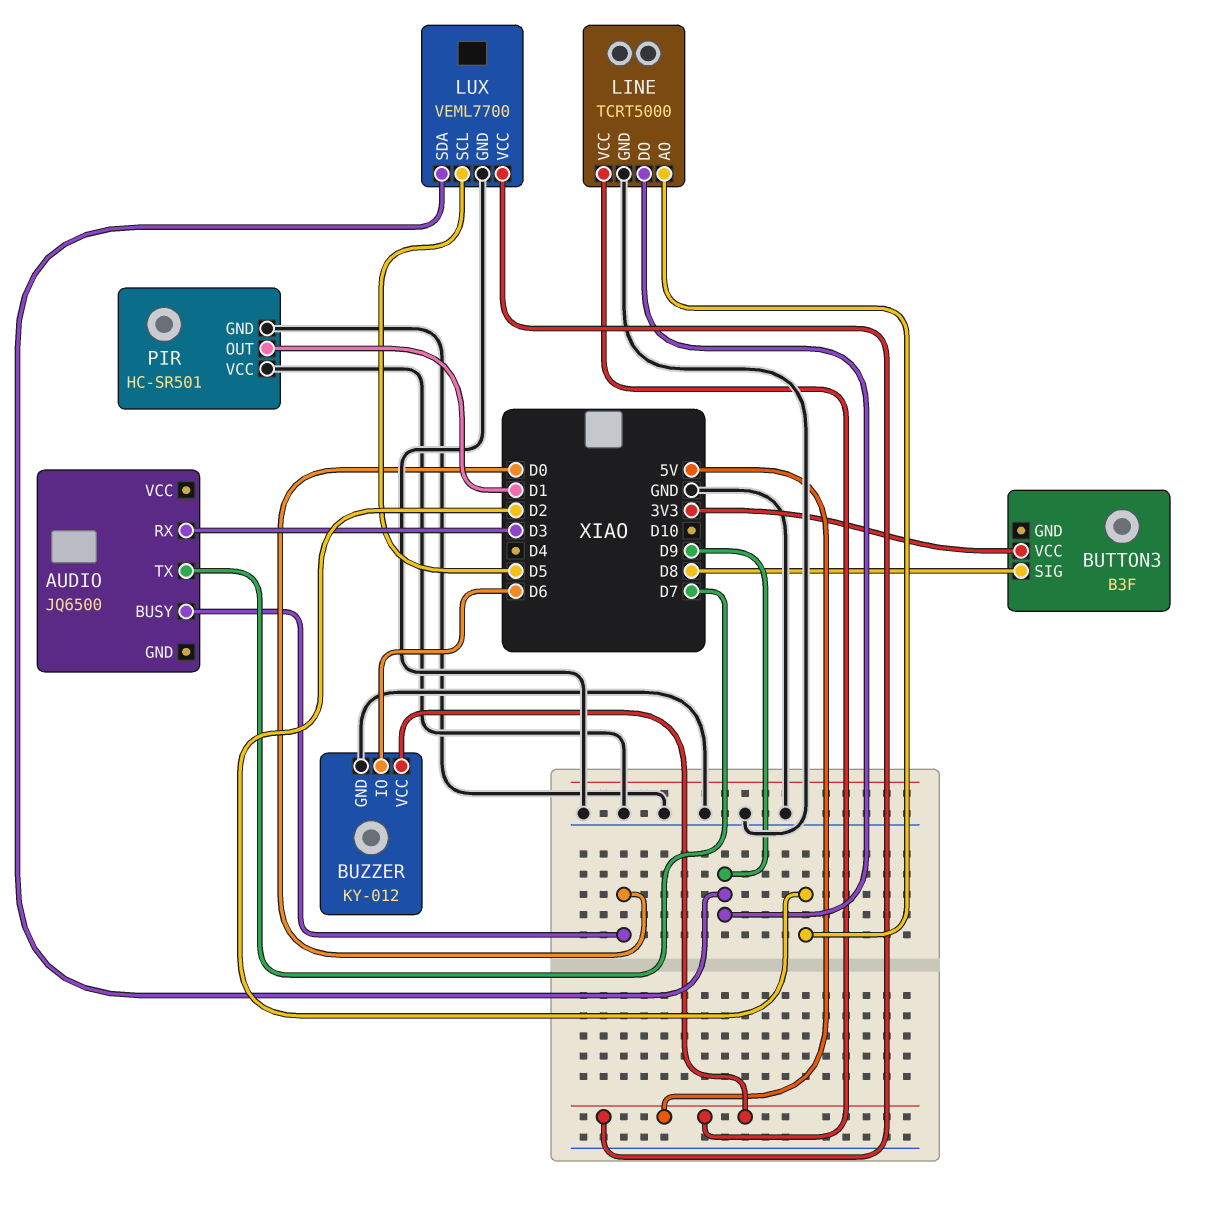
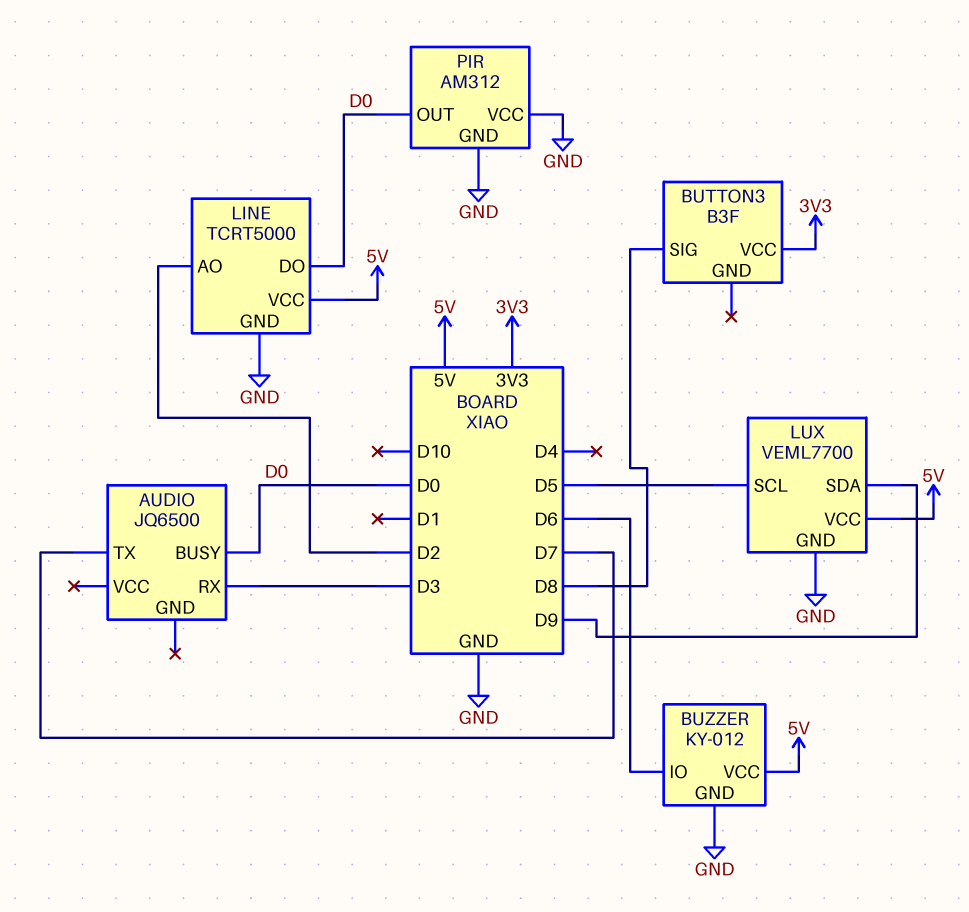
LINE pin DO: D9 -> D0
PIR: HC-SR501 -> AM312
PIR pin OUT: D1 -> D0

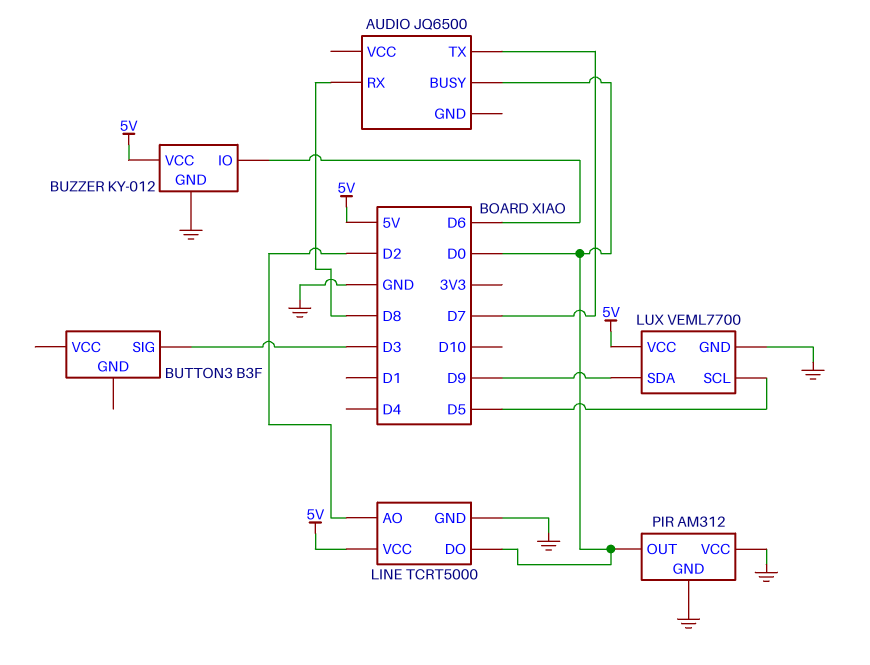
AUDIO pin RX: D3 -> D8
BUTTON3 pin SIG: D8 -> D3
BUTTON3 pin VCC: 3V3 -> none

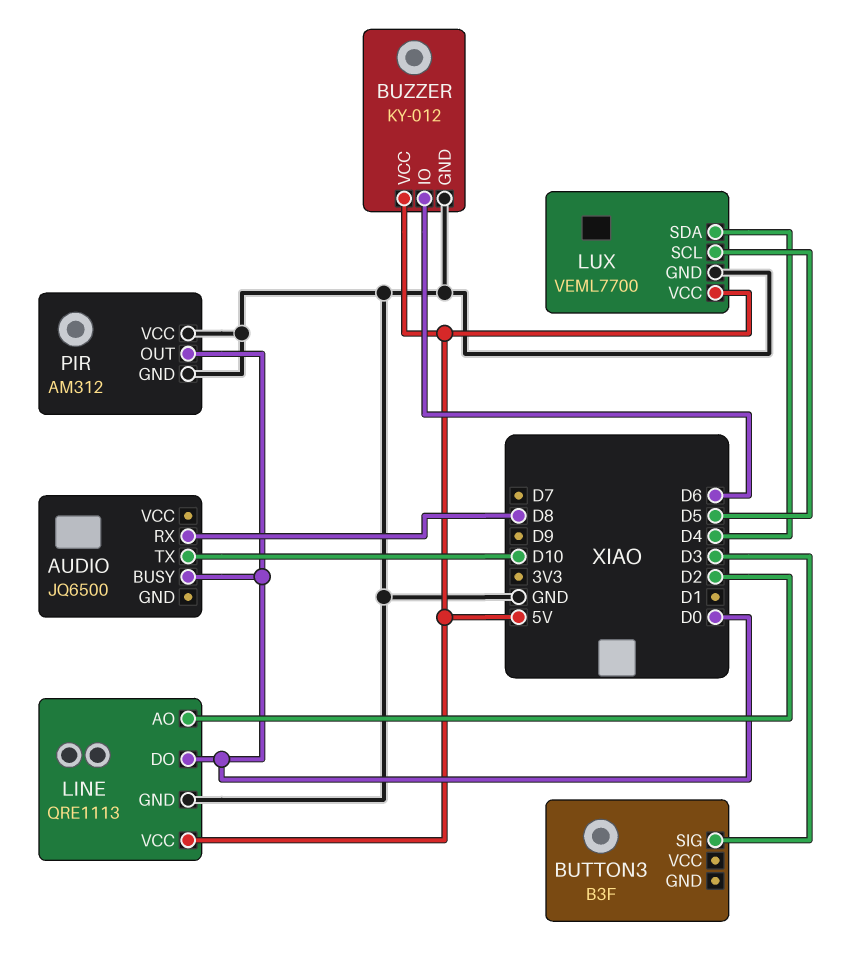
AUDIO pin TX: D7 -> D10
LINE: TCRT5000 -> QRE1113
LUX pin SDA: D9 -> D4

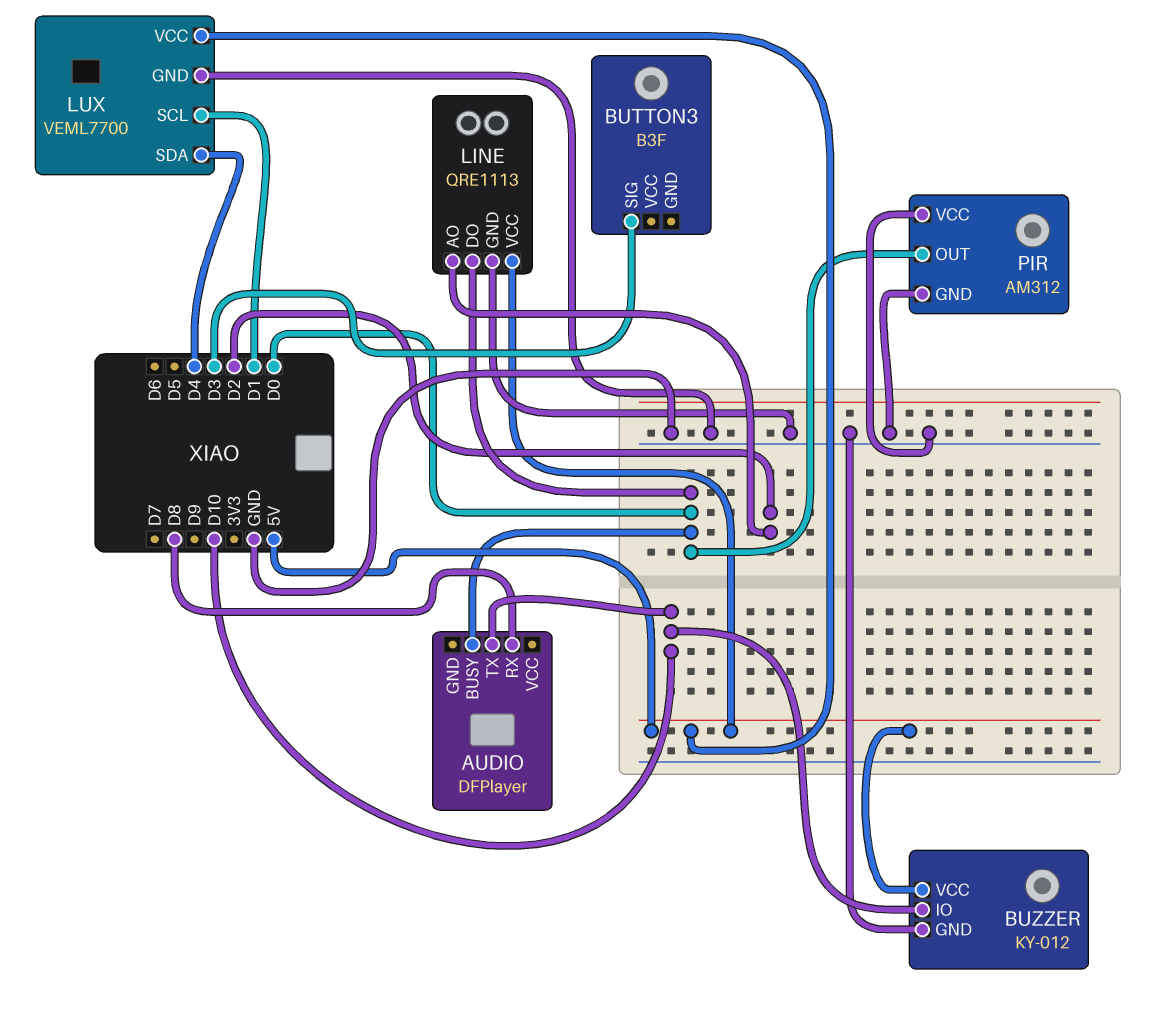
AUDIO: JQ6500 -> DFPlayer
BUZZER pin IO: D6 -> D10
LUX pin SCL: D5 -> D1

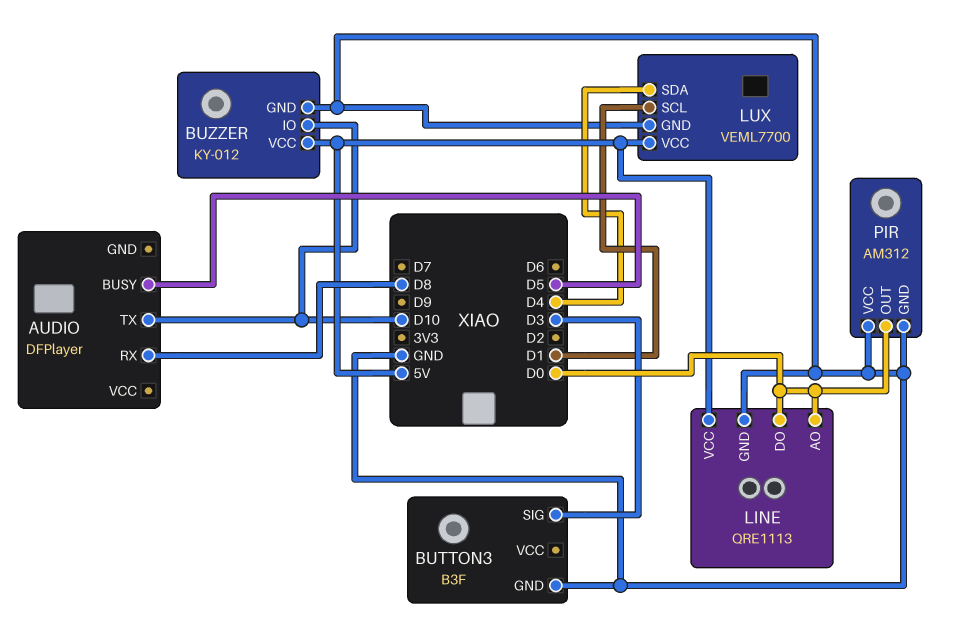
AUDIO pin BUSY: D0 -> D5
BUTTON3 pin GND: none -> GND
LINE pin AO: D2 -> D0

